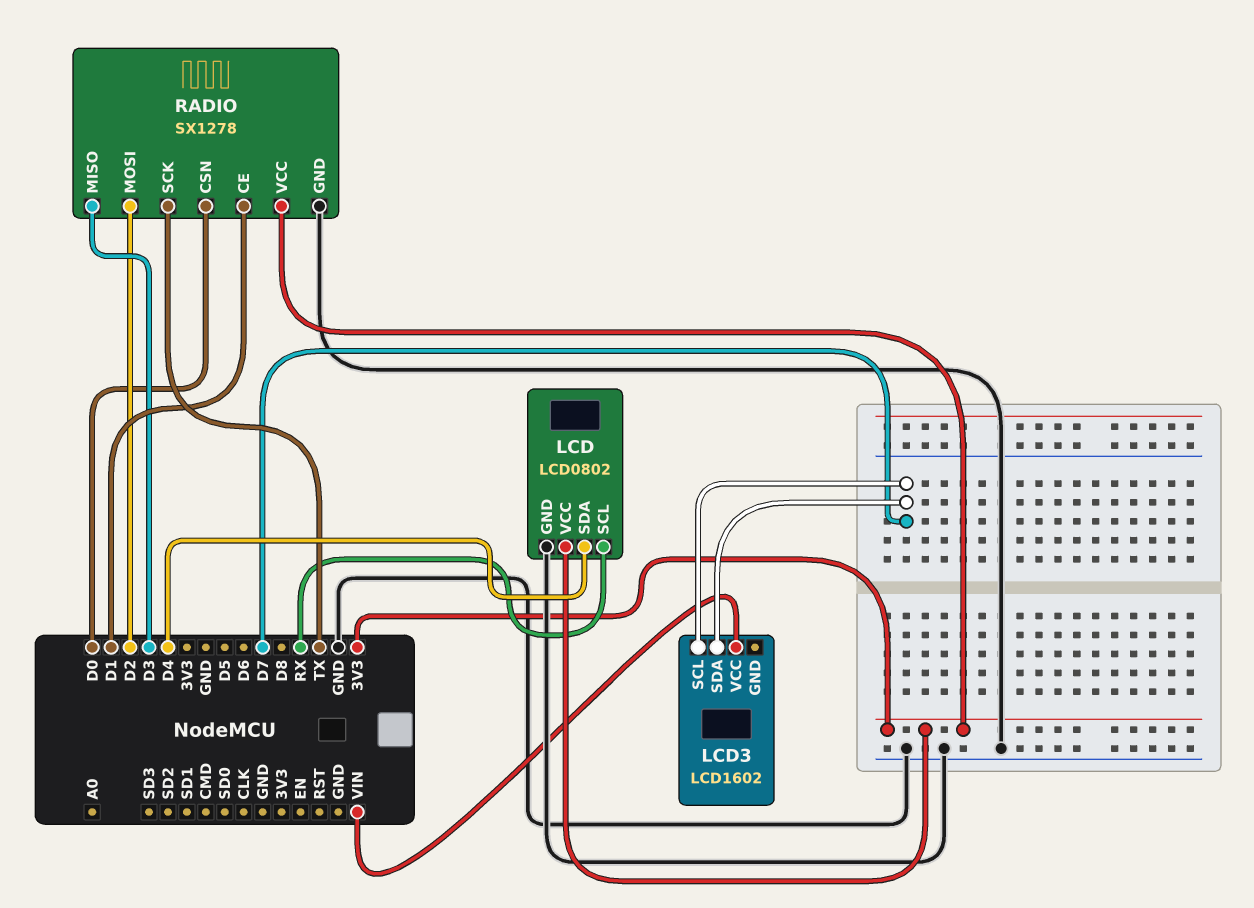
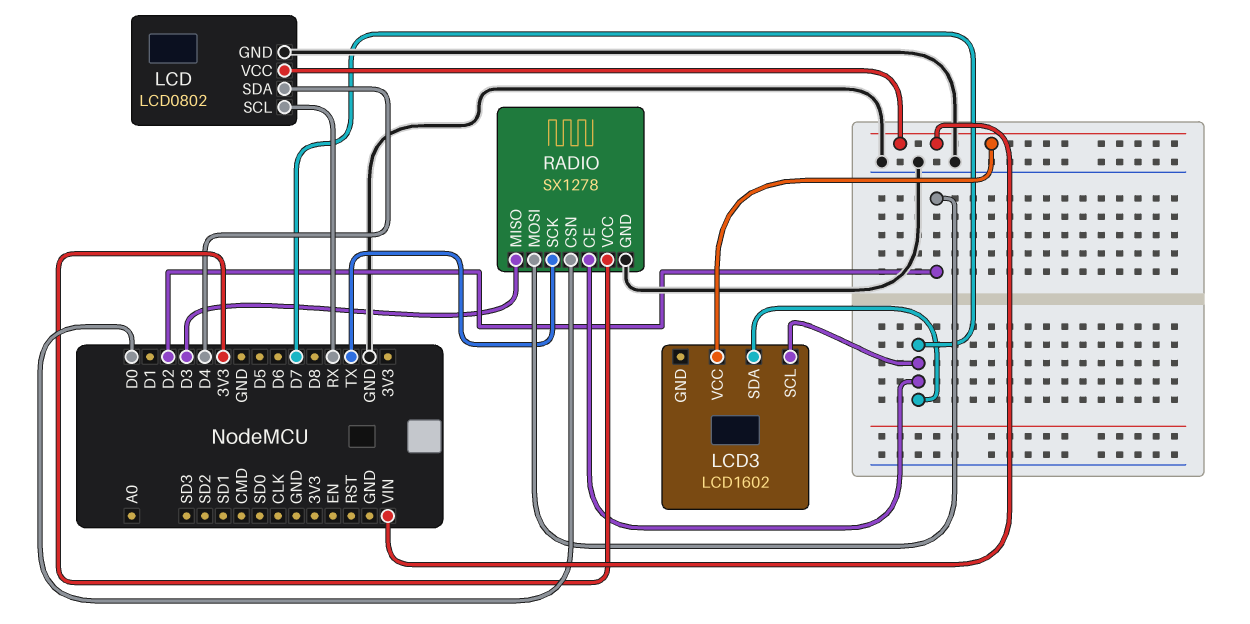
LCD pin VCC: 3V3 -> VIN
RADIO pin CE: D1 -> D7

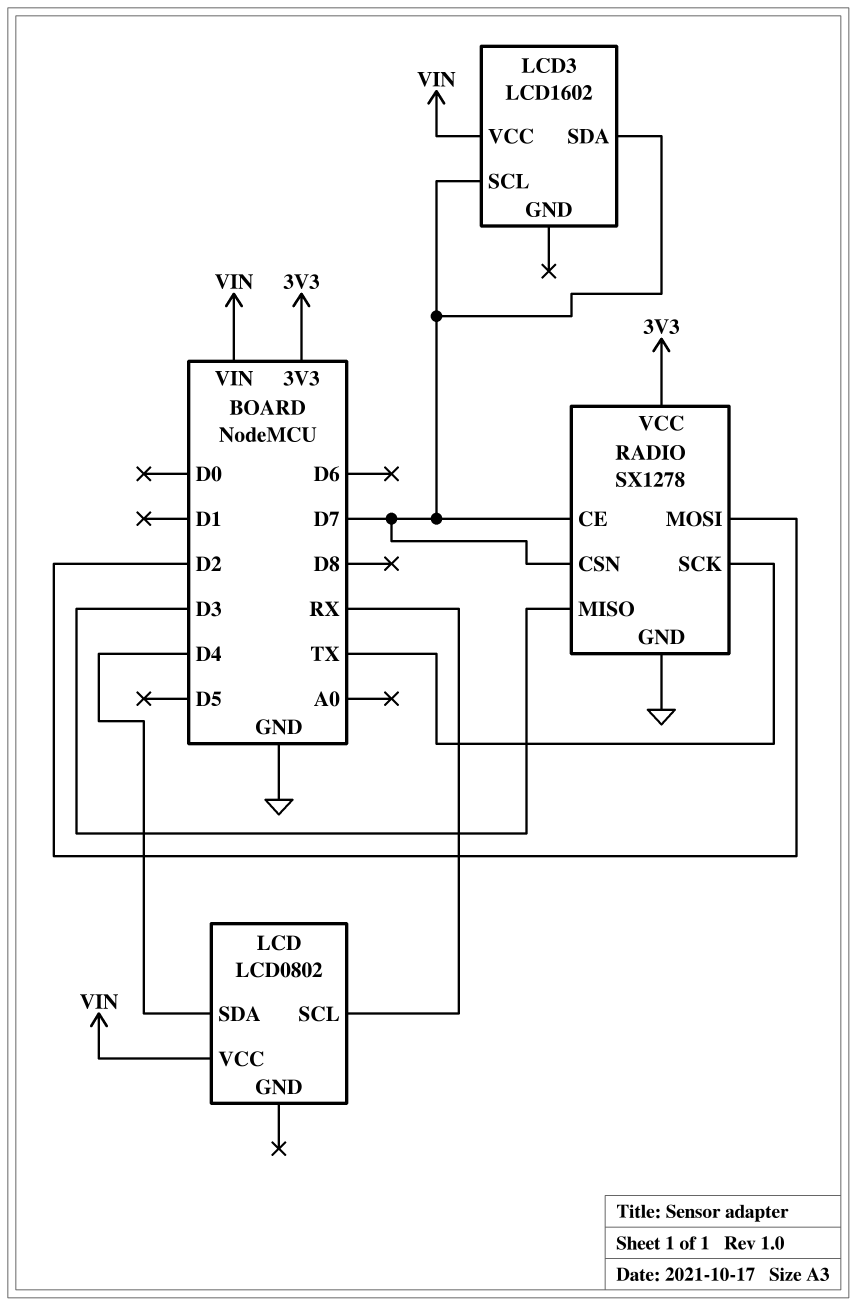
LCD pin GND: GND -> none
RADIO pin CSN: D0 -> D7

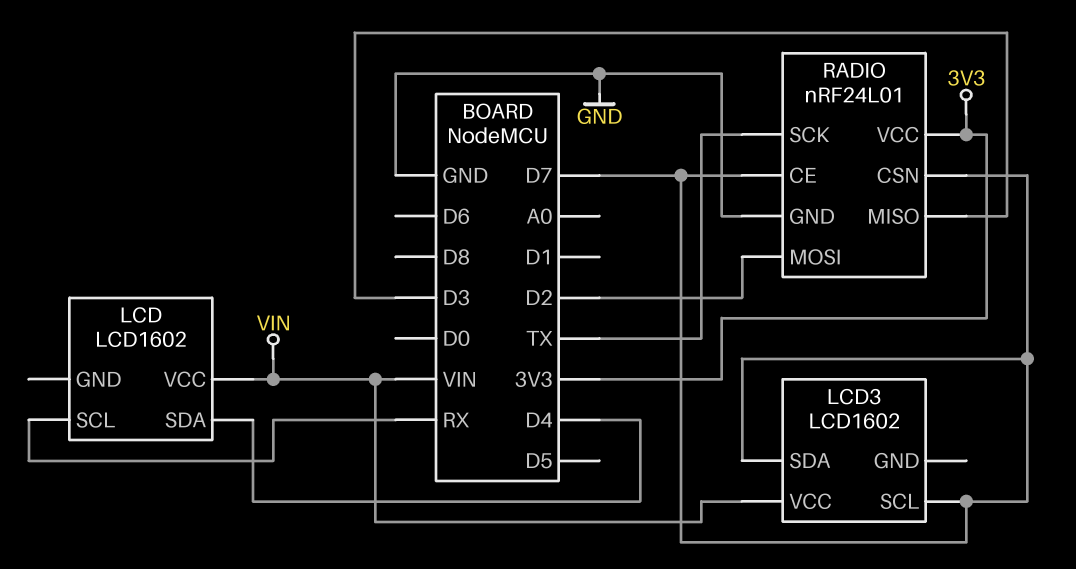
LCD: LCD0802 -> LCD1602
RADIO: SX1278 -> nRF24L01

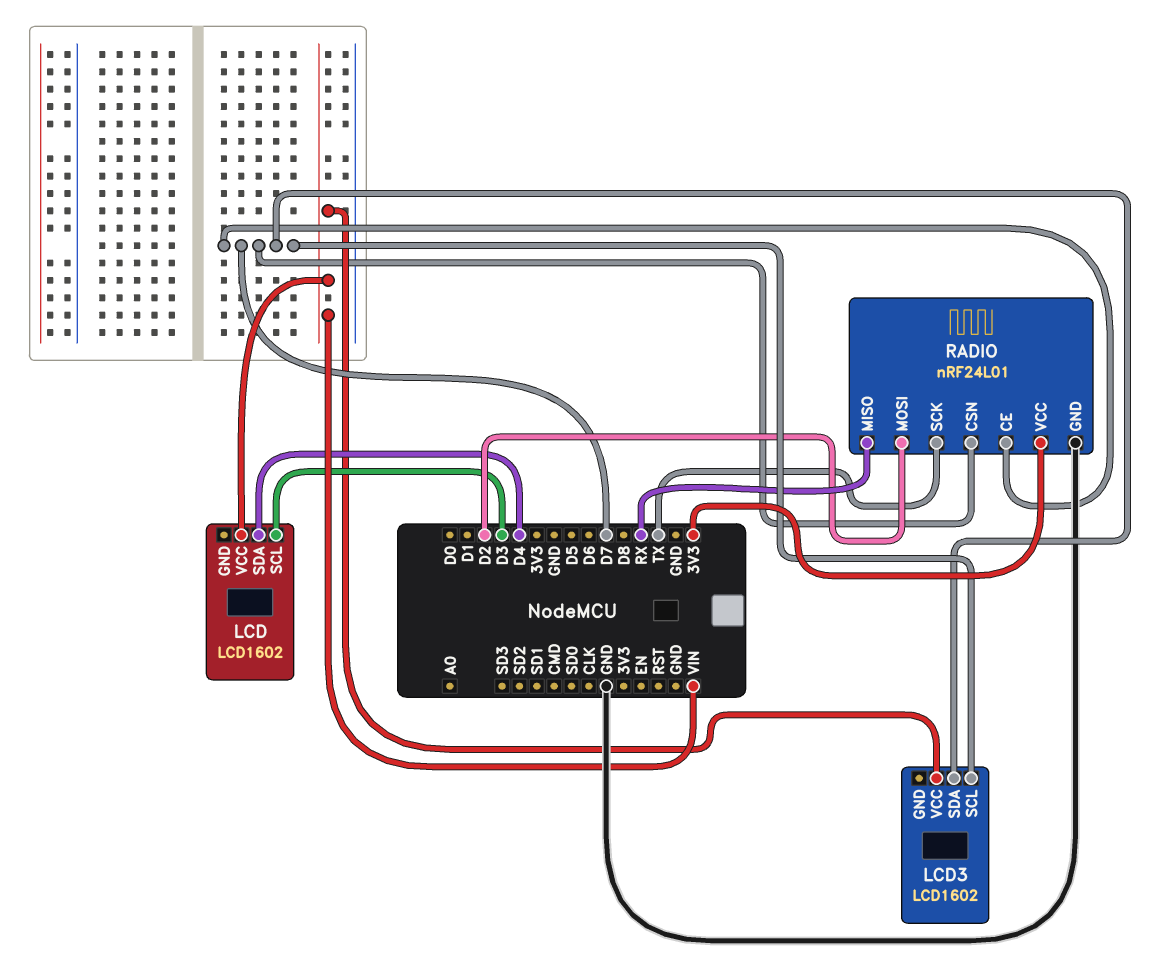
LCD pin SCL: RX -> D3
RADIO pin MISO: D3 -> RX

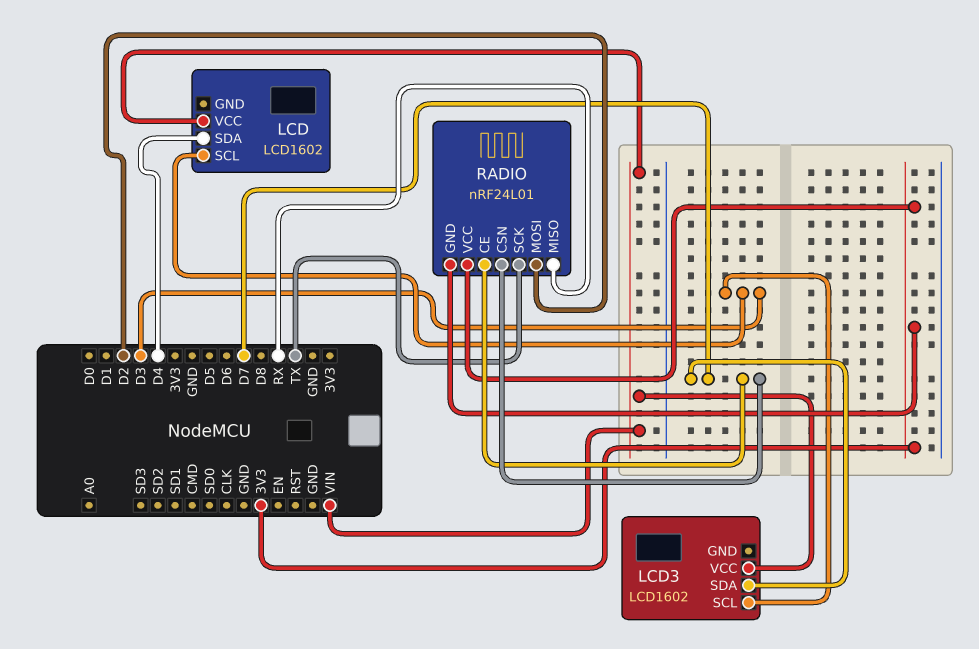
LCD3 pin SCL: D7 -> D3
RADIO pin GND: GND -> 3V3

